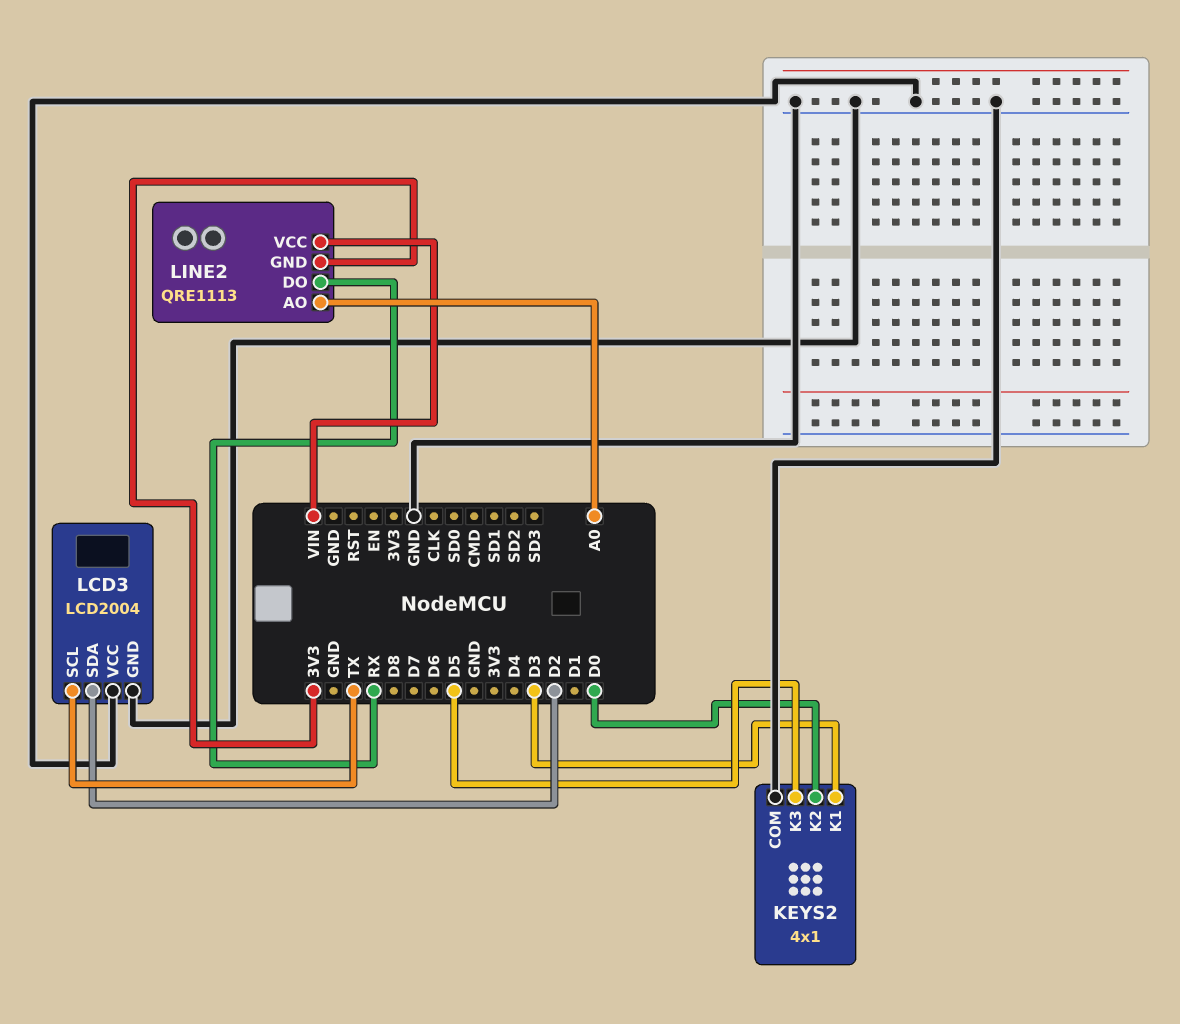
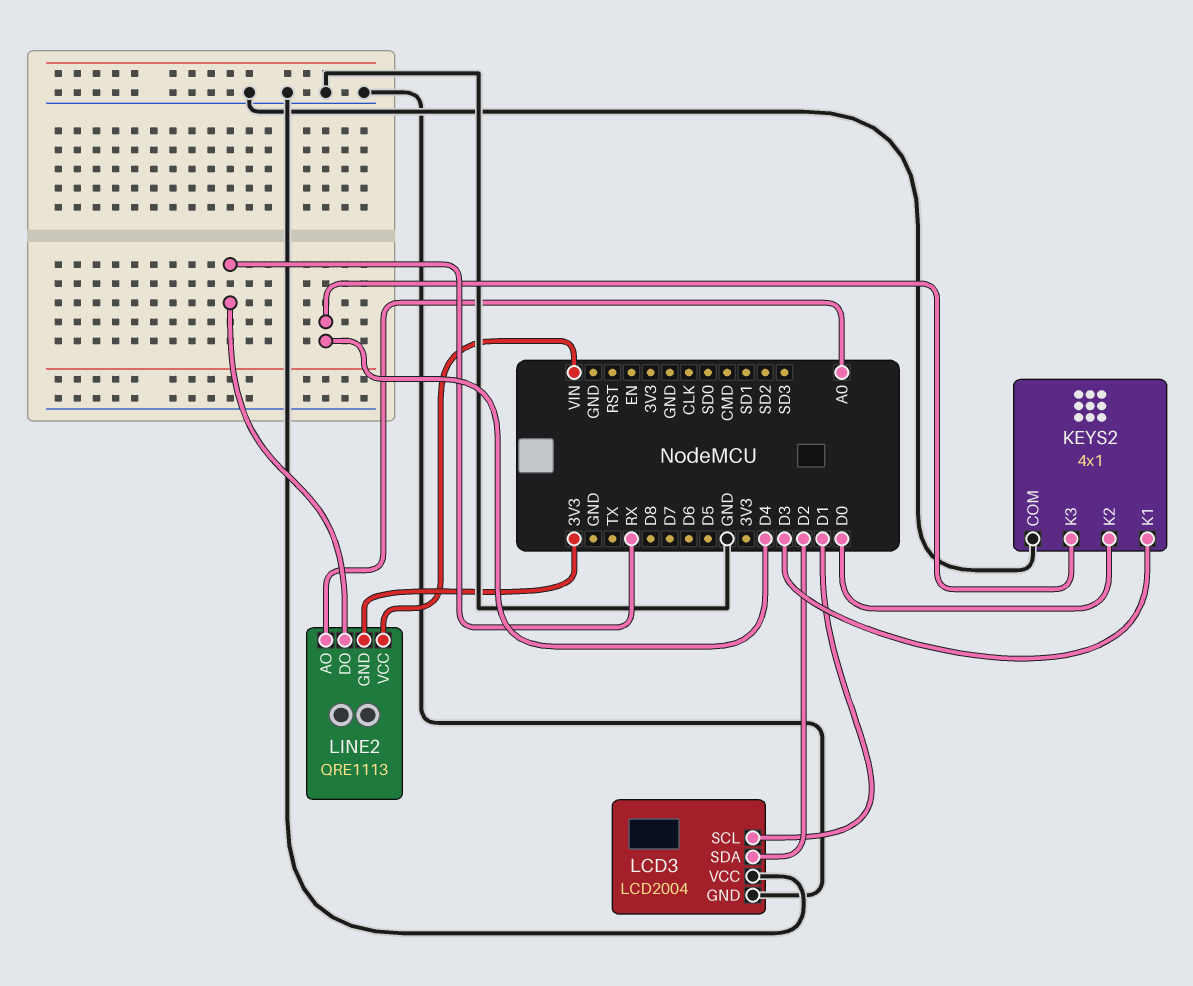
KEYS2 pin K3: D5 -> D4
LCD3 pin SCL: TX -> D1

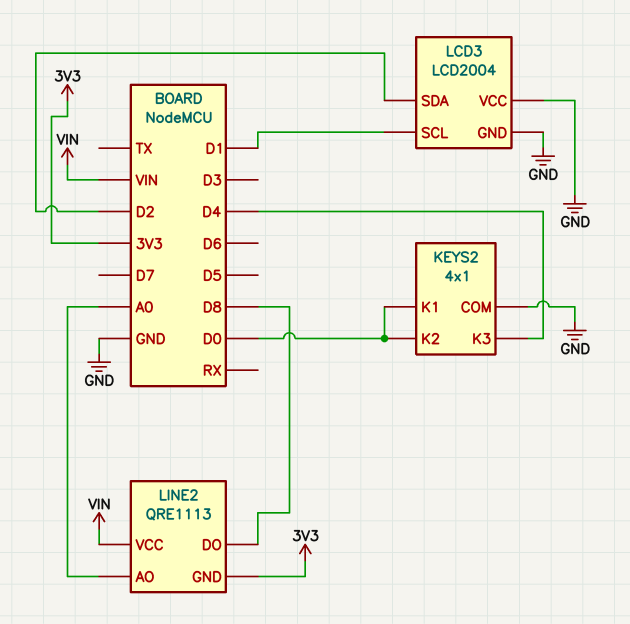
KEYS2 pin K1: D3 -> D0
LINE2 pin DO: RX -> D8

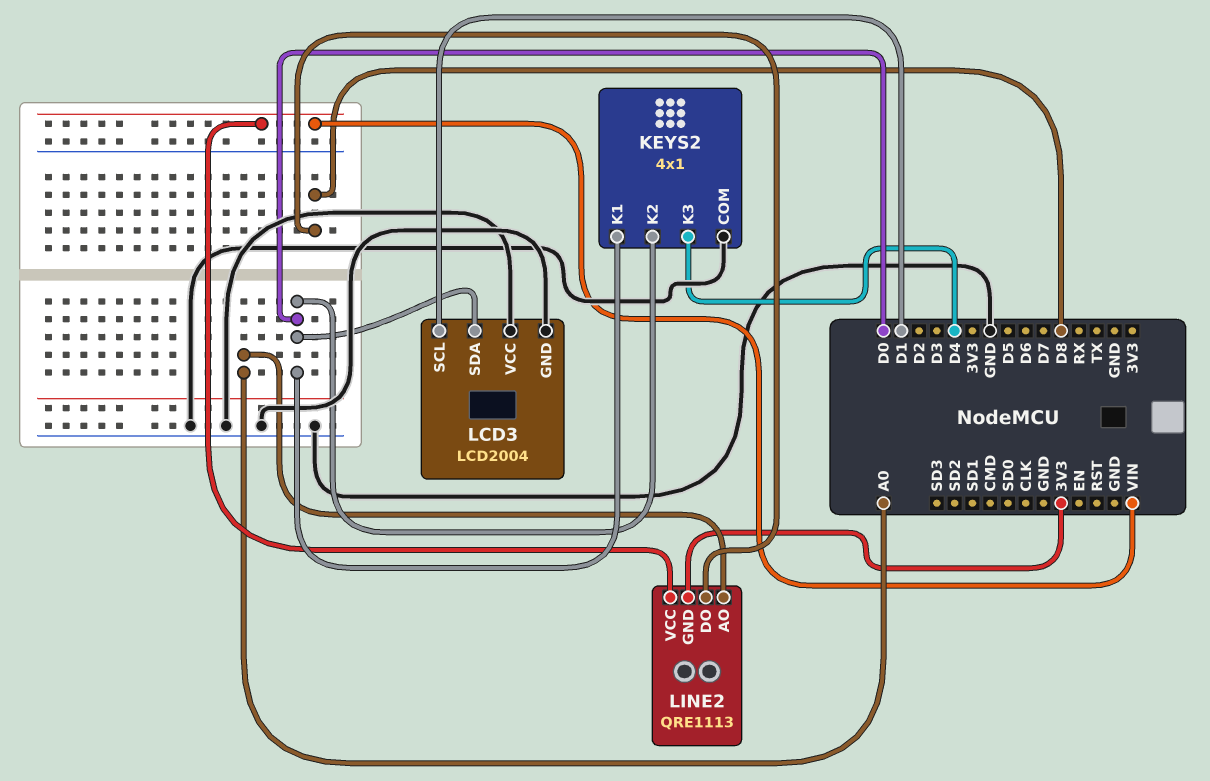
LCD3 pin SDA: D2 -> D0

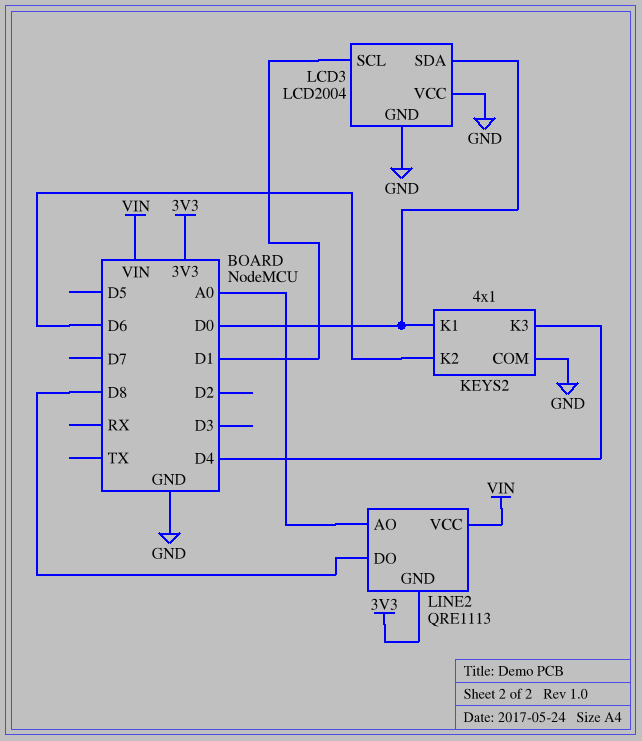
KEYS2 pin K2: D0 -> D6

